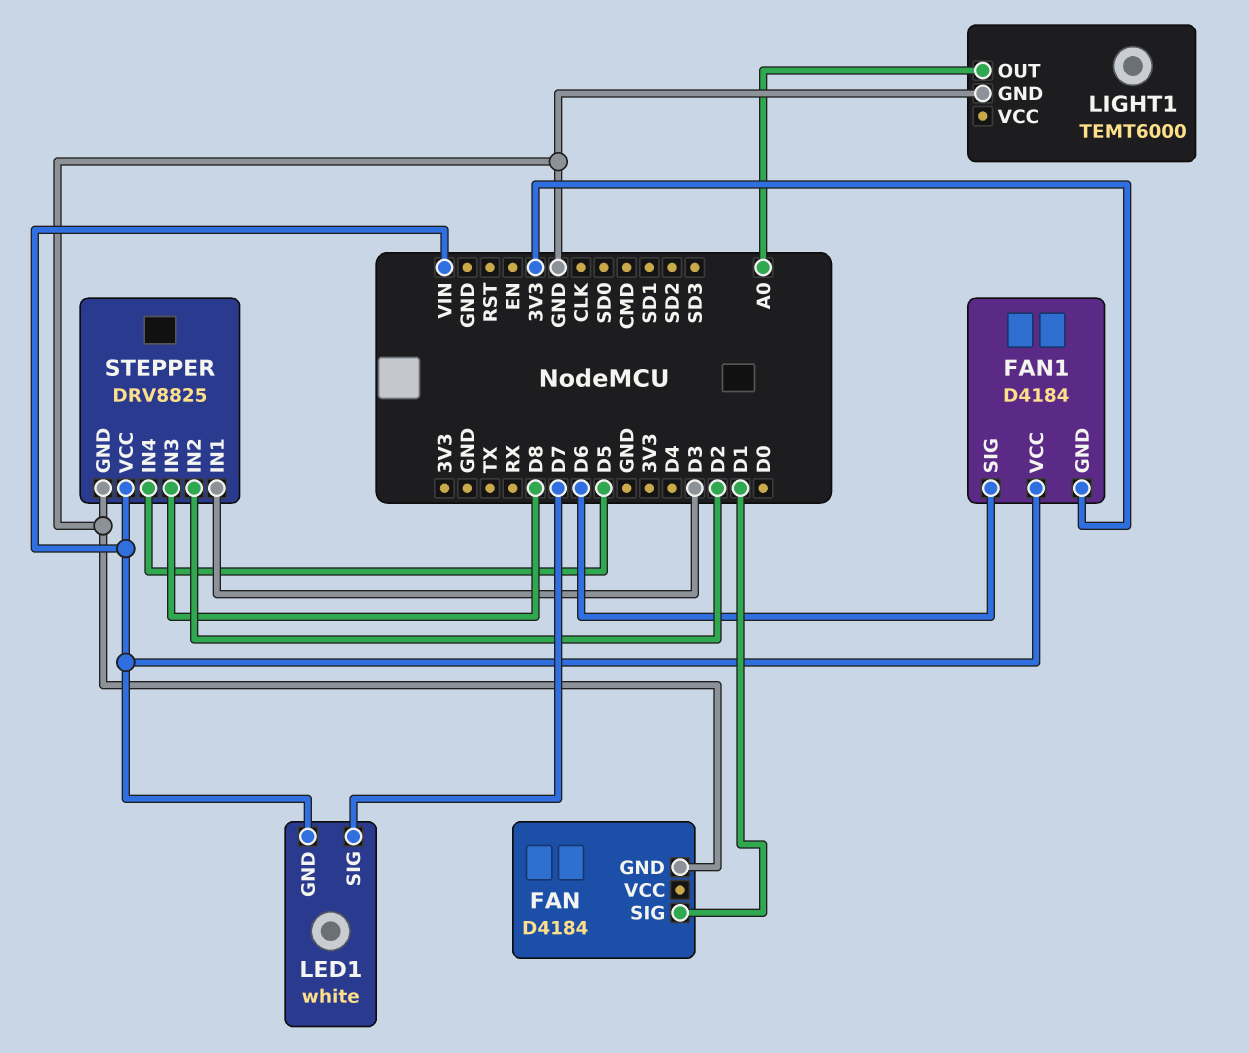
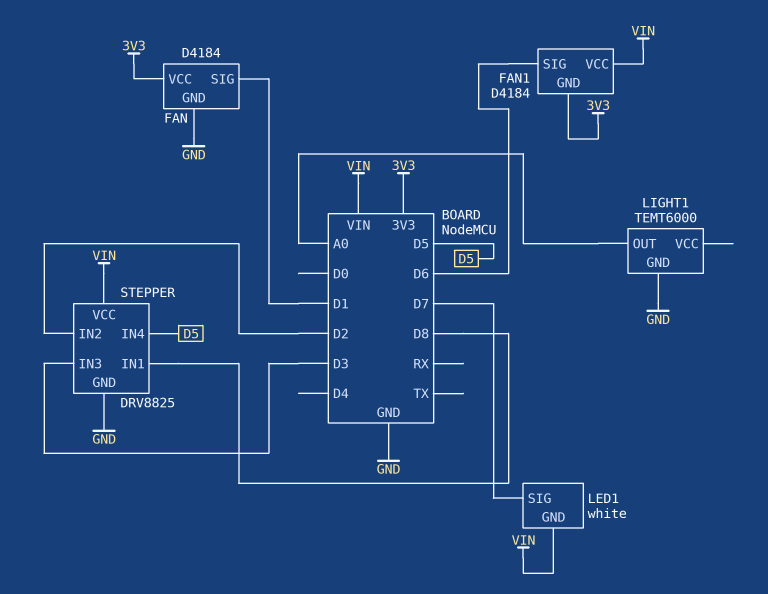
FAN pin VCC: none -> 3V3
STEPPER pin IN1: D3 -> D8
STEPPER pin IN3: D8 -> D3

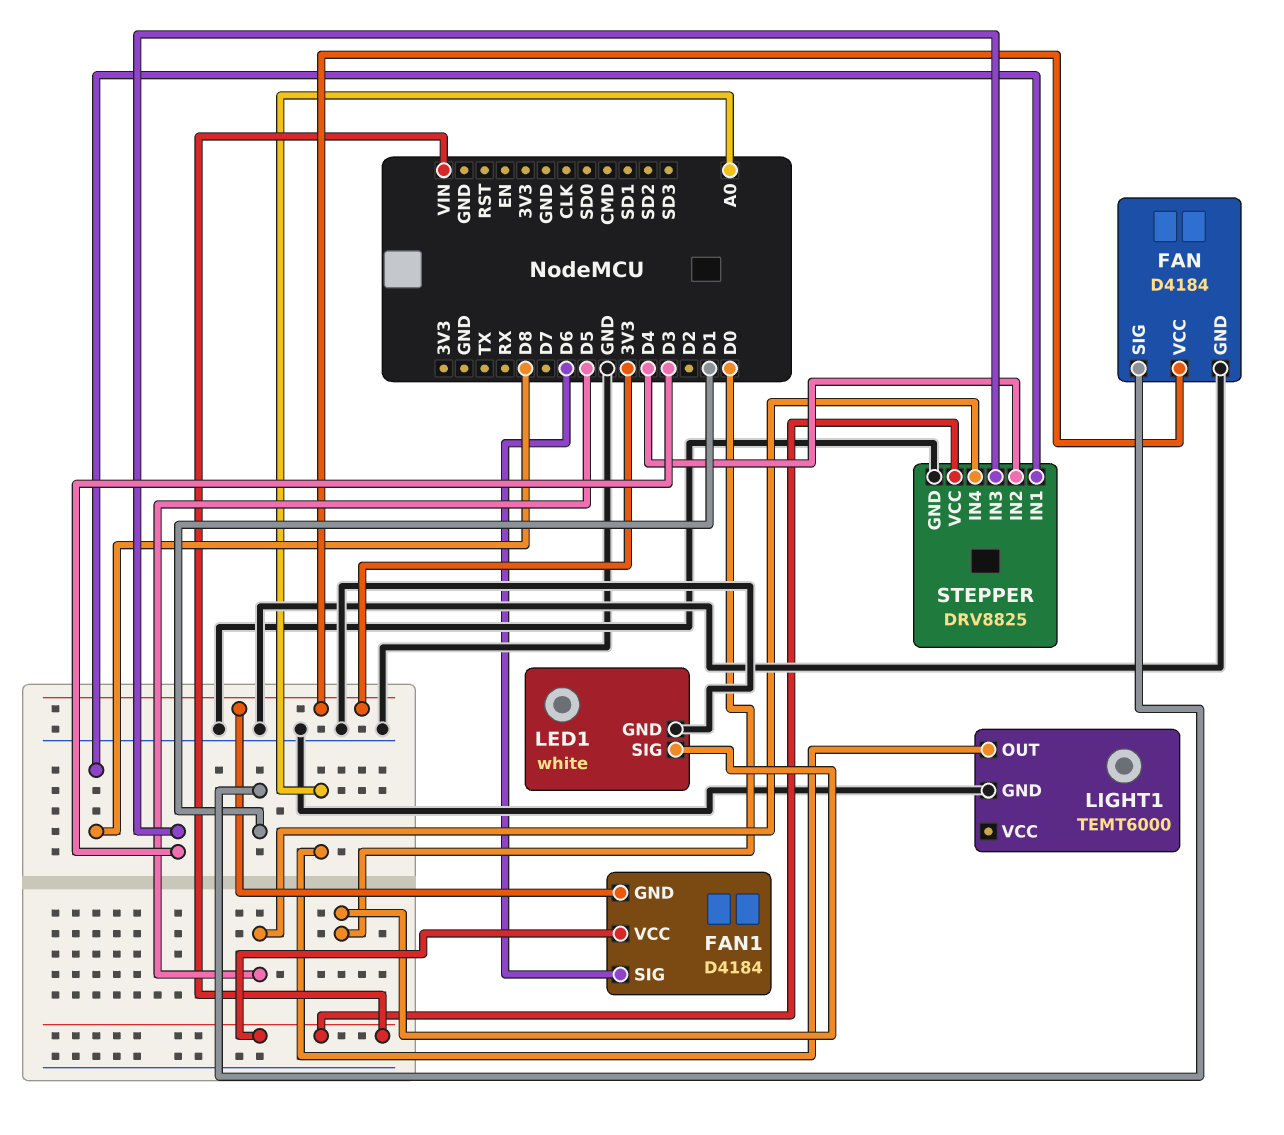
LED1 pin GND: VIN -> GND
LED1 pin SIG: D7 -> D0
STEPPER pin IN2: D2 -> D4

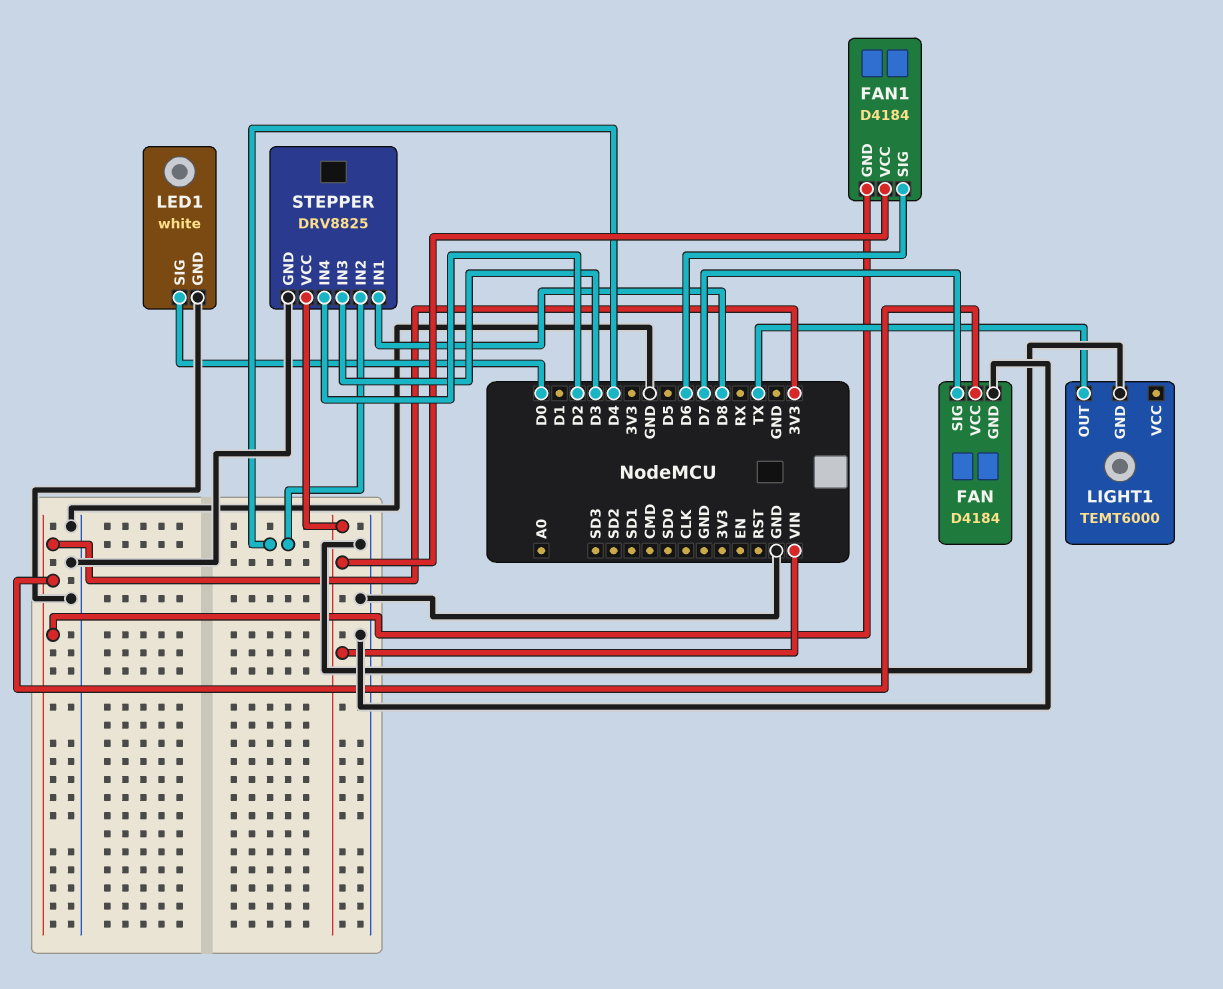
FAN pin SIG: D1 -> D7
LIGHT1 pin OUT: A0 -> TX
STEPPER pin IN4: D5 -> D2

